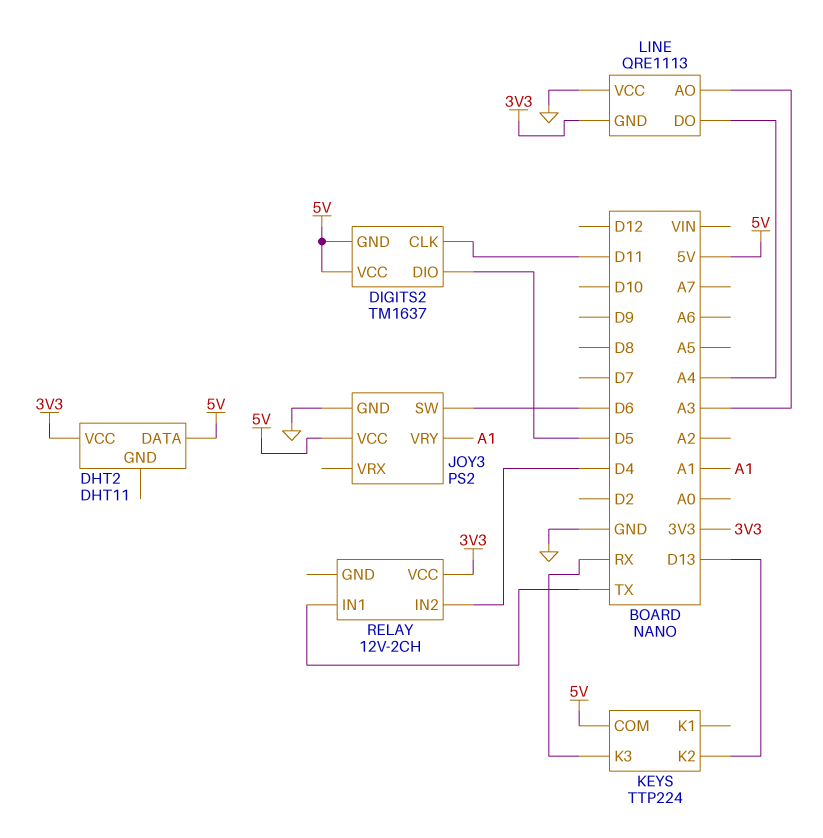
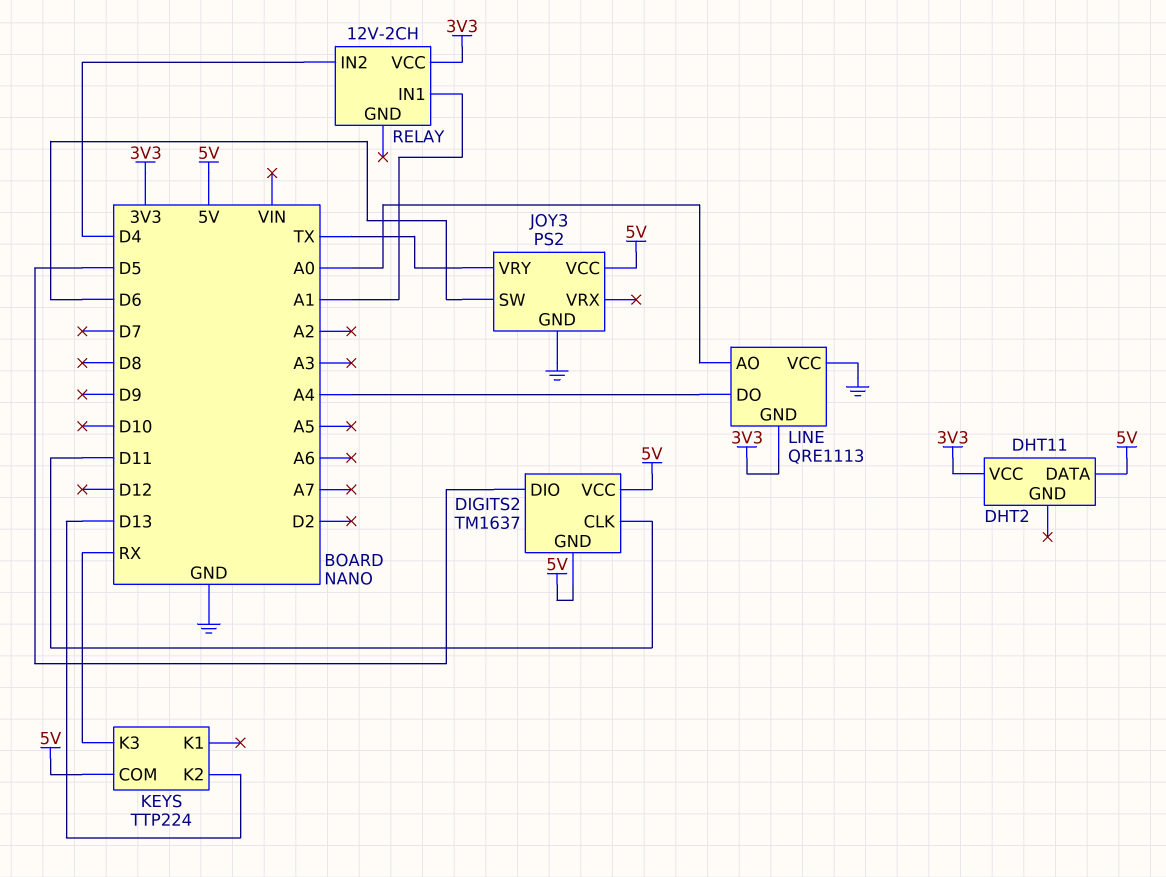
JOY3 pin VRY: A1 -> TX
LINE pin AO: A3 -> A0
RELAY pin IN1: TX -> A1

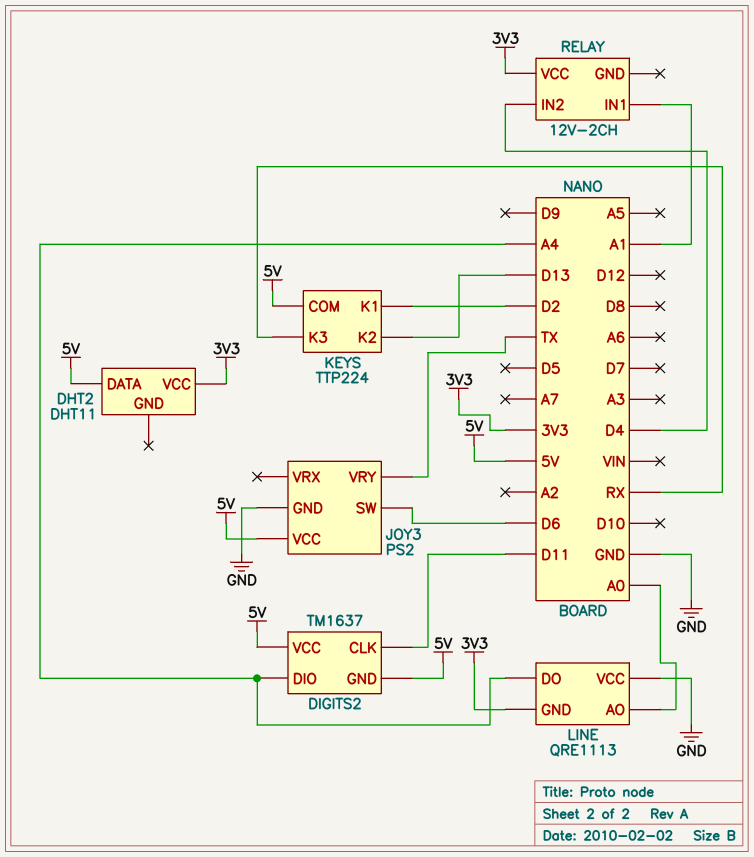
DIGITS2 pin DIO: D5 -> A4
KEYS pin K1: none -> D2

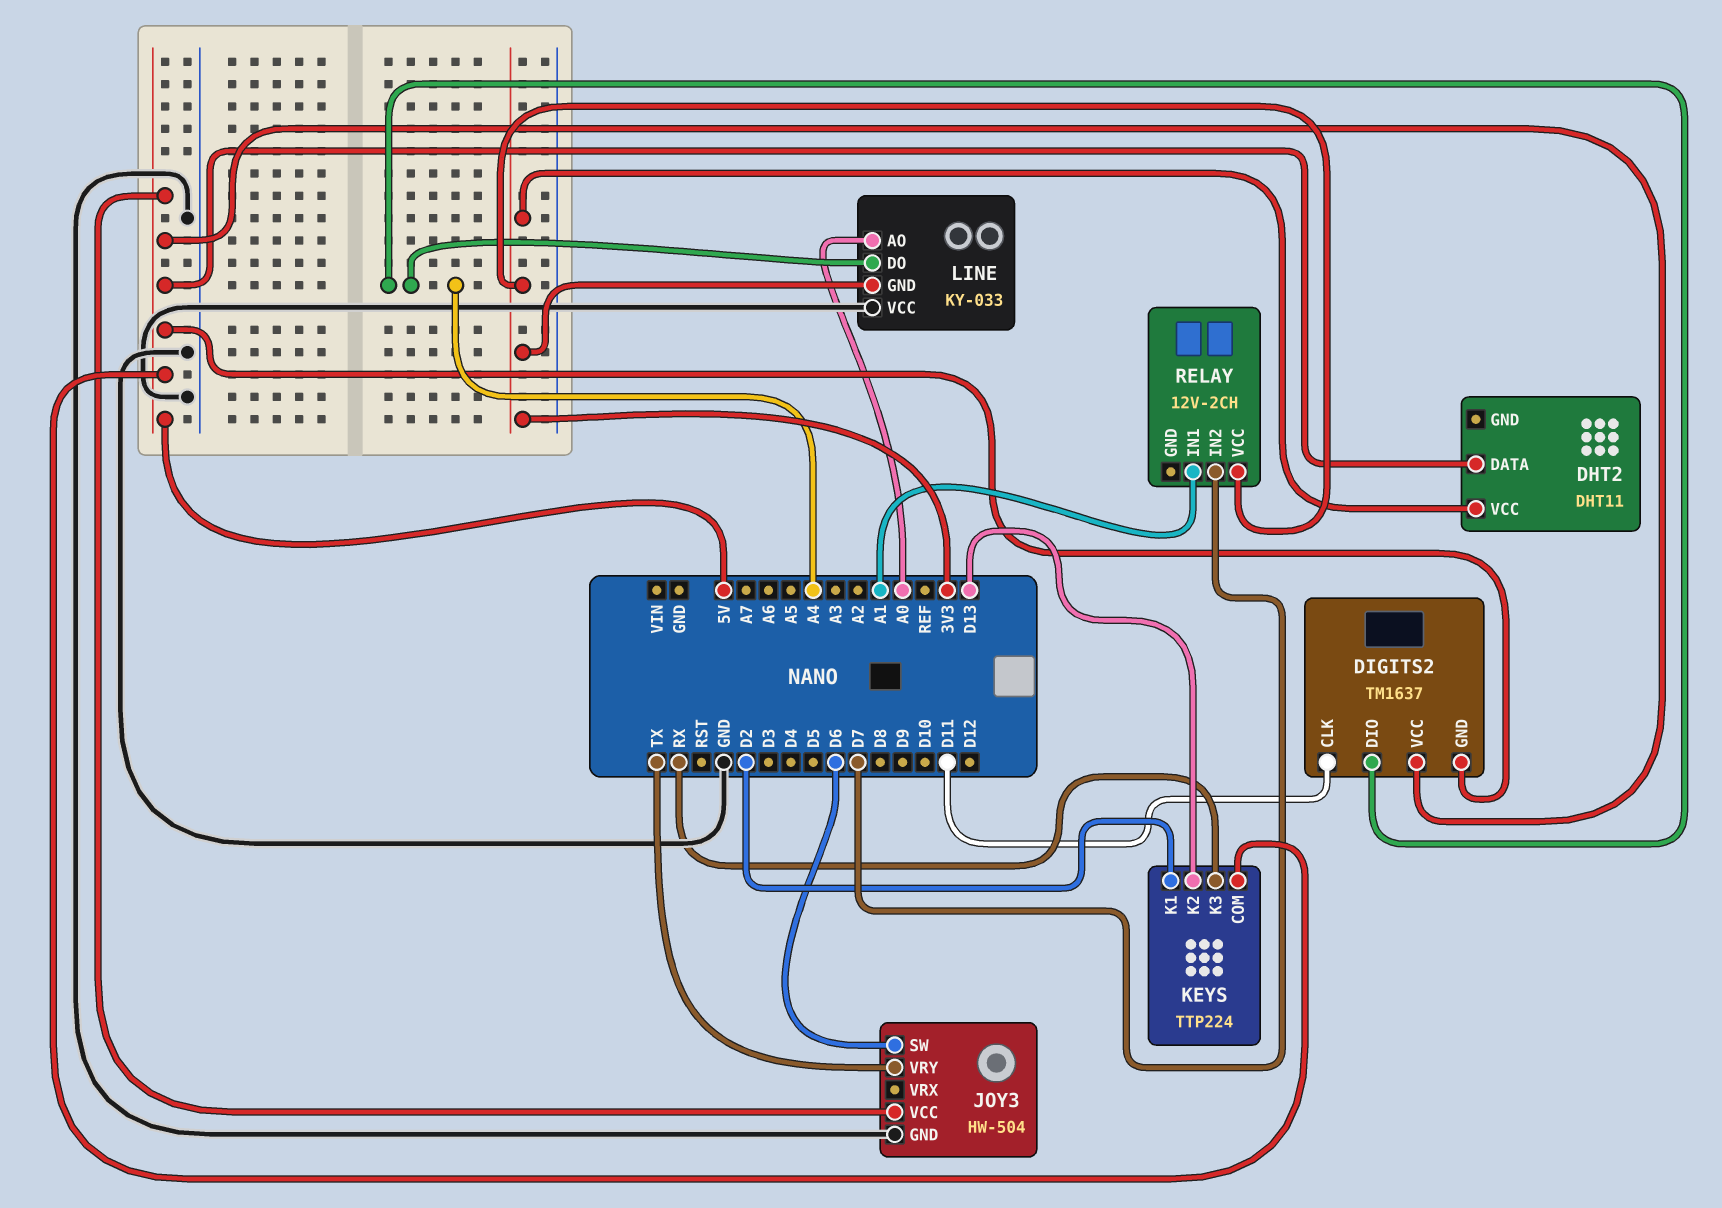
JOY3: PS2 -> HW-504
LINE: QRE1113 -> KY-033
RELAY pin IN2: D4 -> D7

